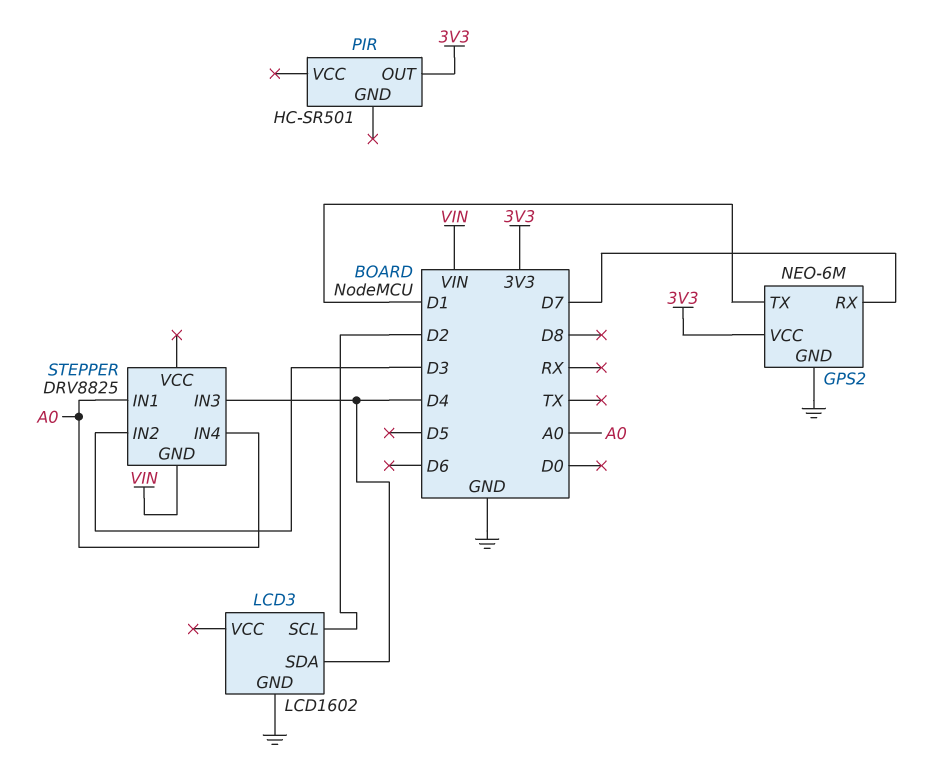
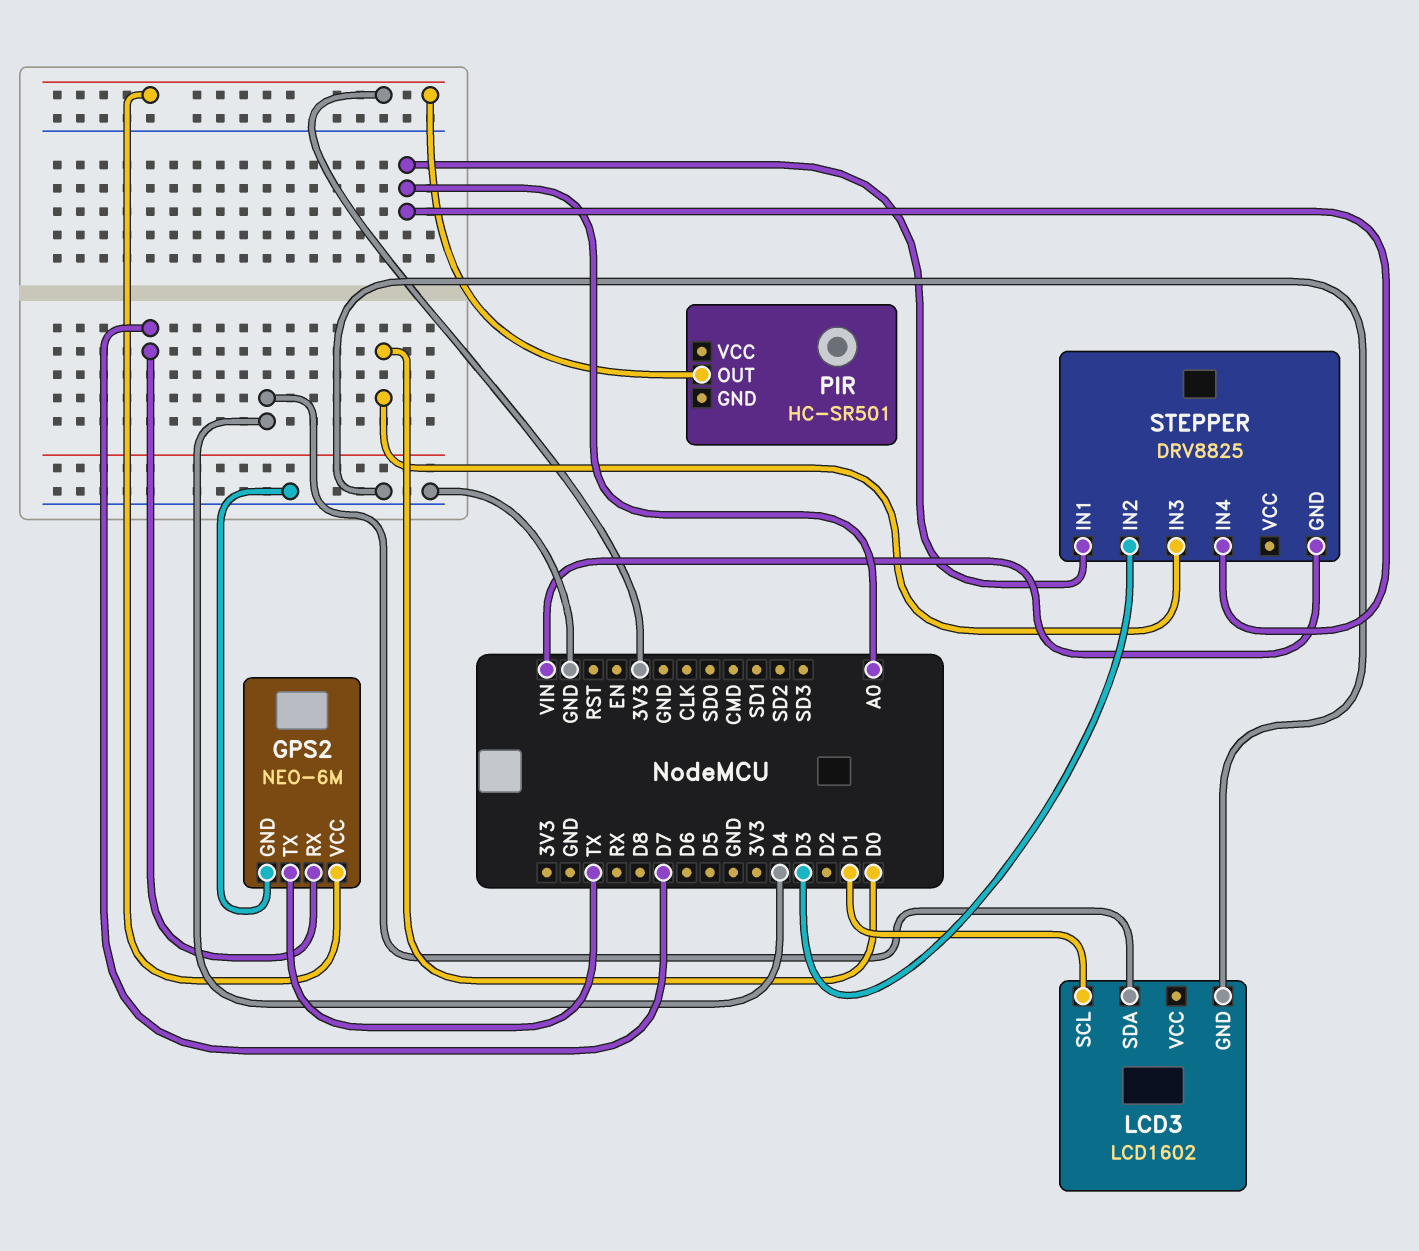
GPS2 pin TX: D1 -> TX
LCD3 pin SCL: D2 -> D1
STEPPER pin IN3: D4 -> D0

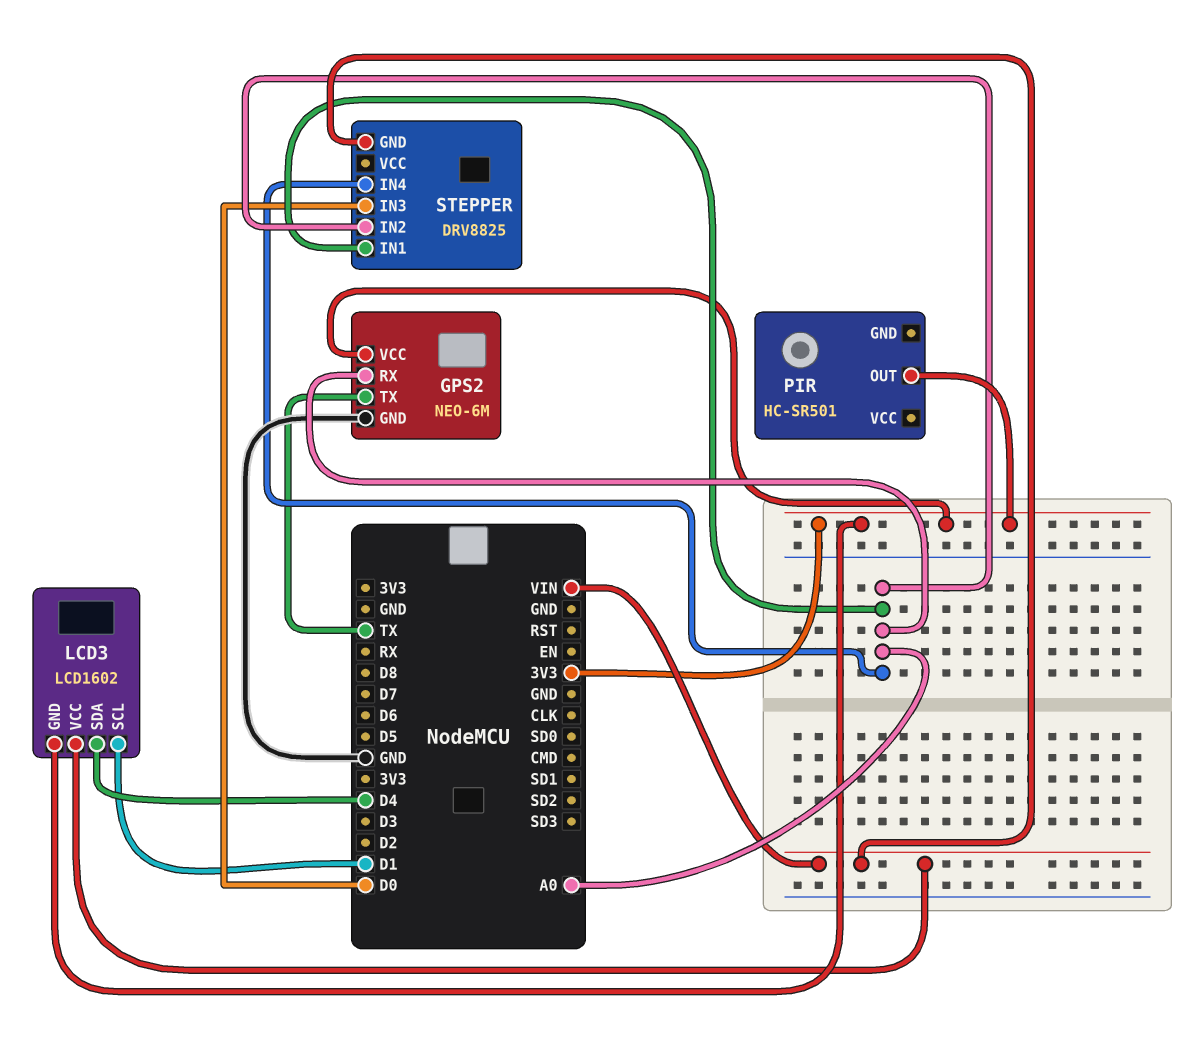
GPS2 pin RX: D7 -> A0
LCD3 pin GND: GND -> 3V3
LCD3 pin VCC: none -> VIN
STEPPER pin IN2: D3 -> A0

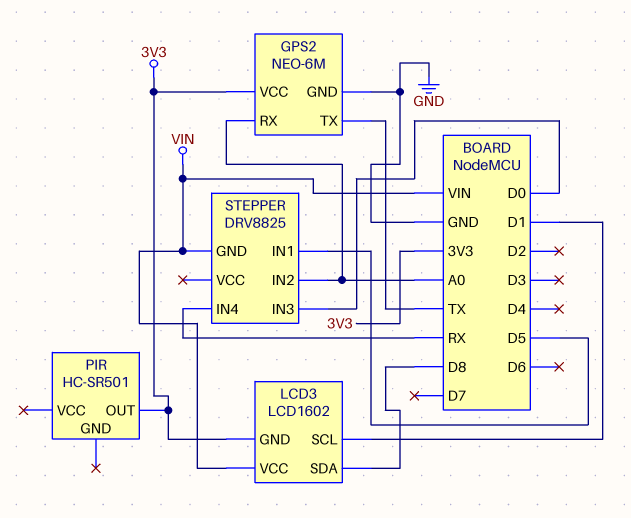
LCD3 pin SDA: D4 -> D8
STEPPER pin IN1: A0 -> D5
STEPPER pin IN4: A0 -> RX

